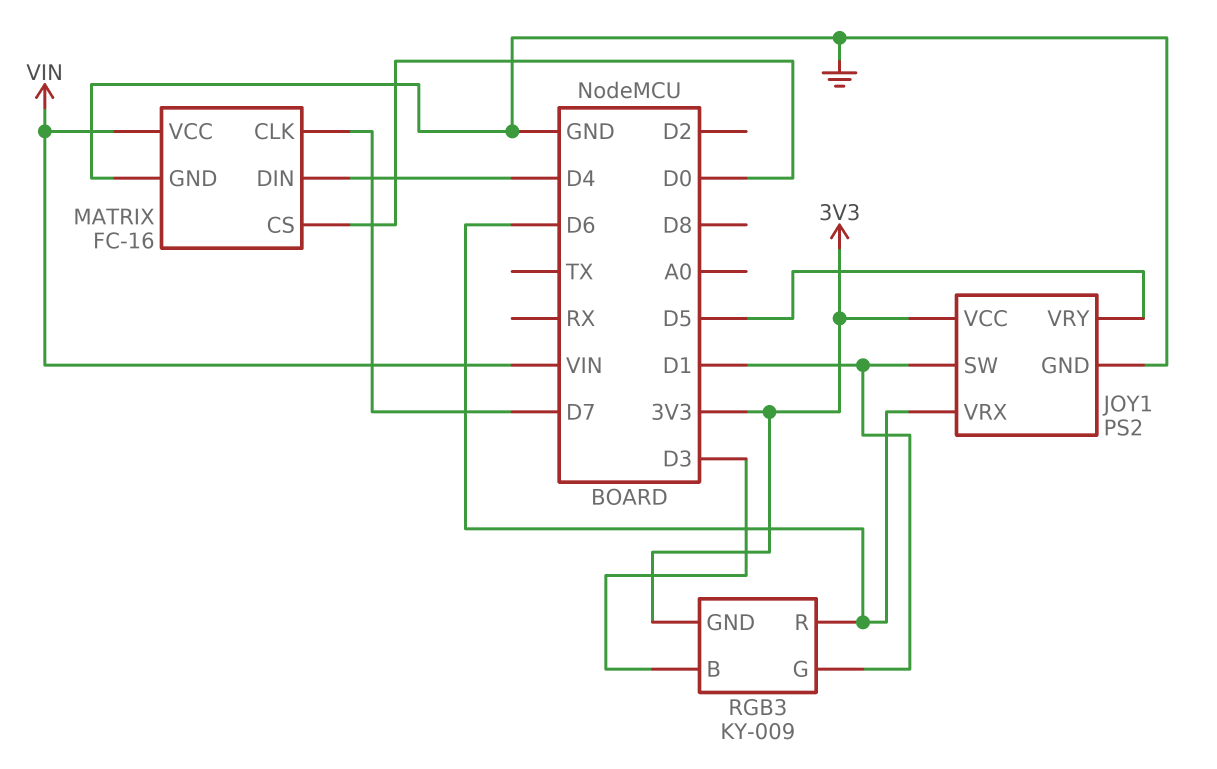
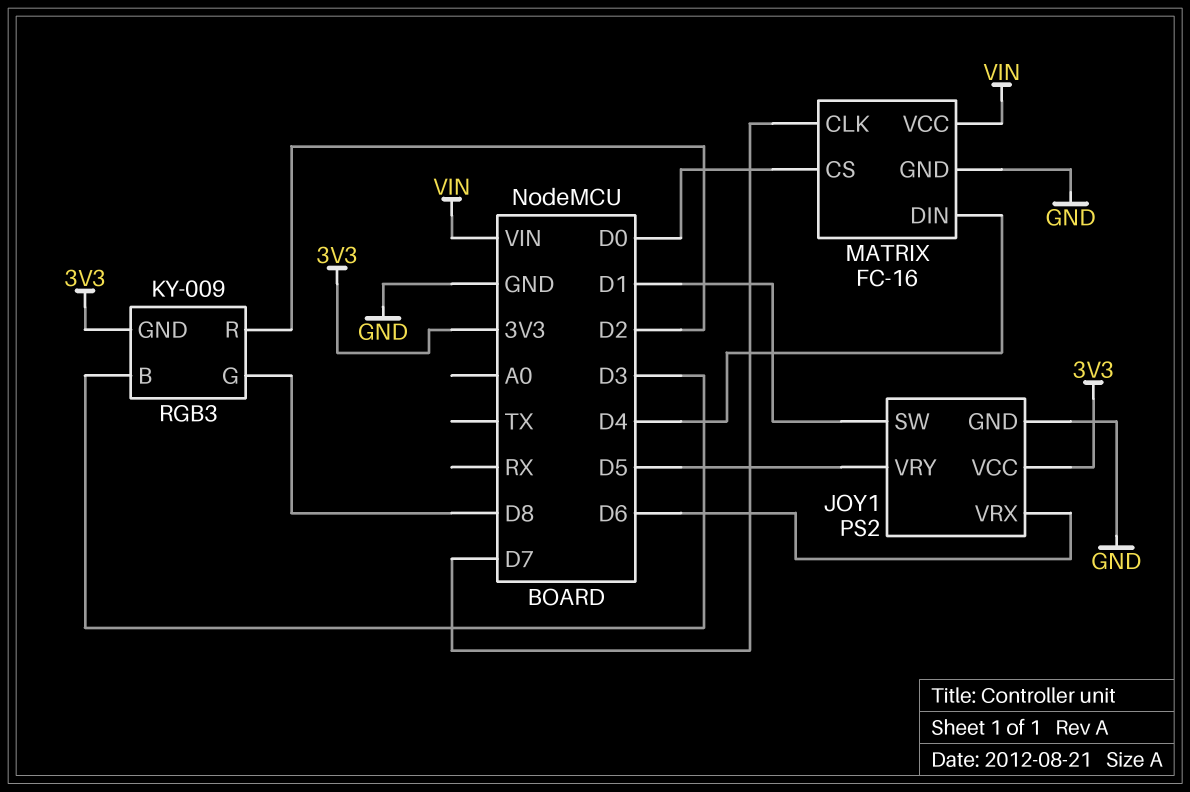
RGB3 pin G: D1 -> D8
RGB3 pin R: D6 -> D2

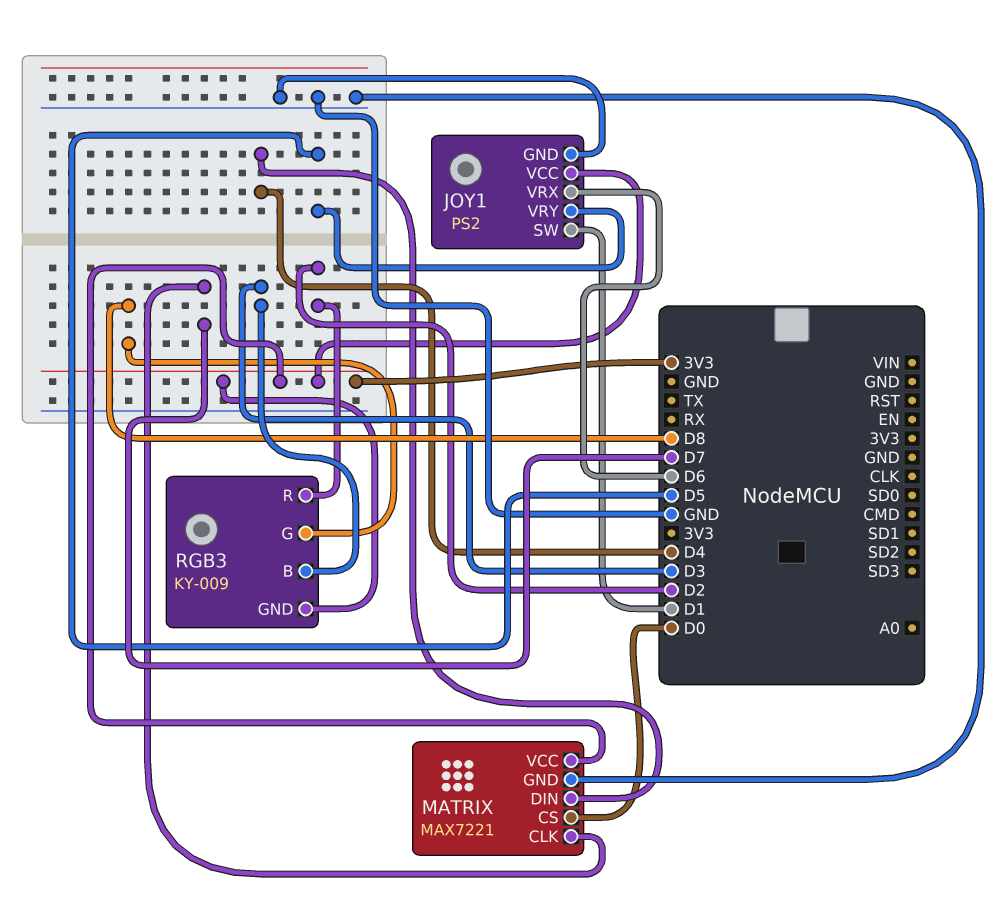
MATRIX: FC-16 -> MAX7221
MATRIX pin VCC: VIN -> 3V3

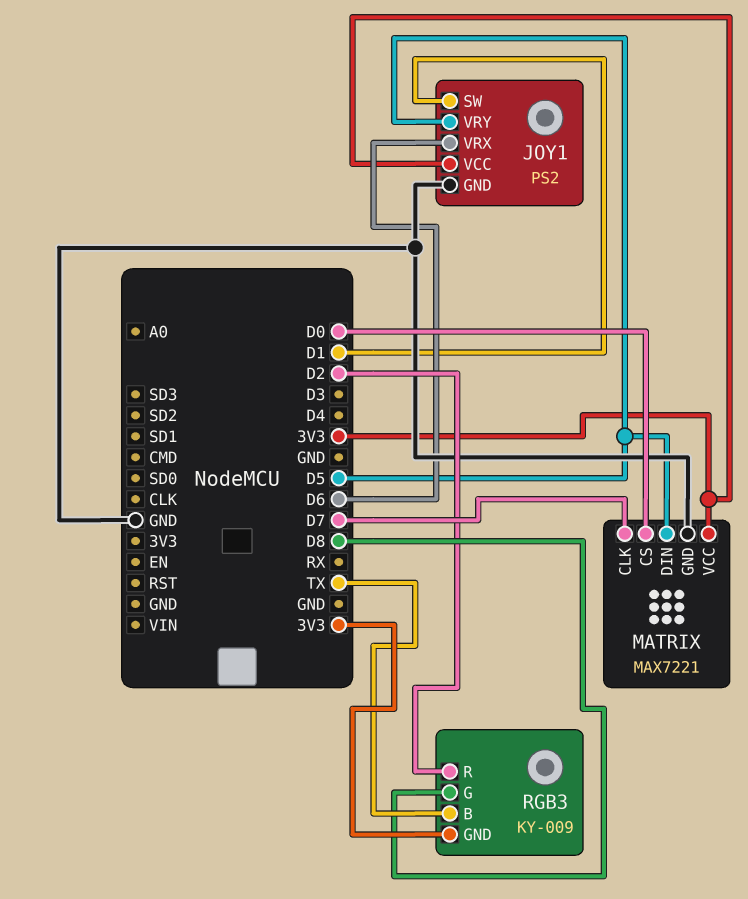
MATRIX pin DIN: D4 -> D5
RGB3 pin B: D3 -> TX

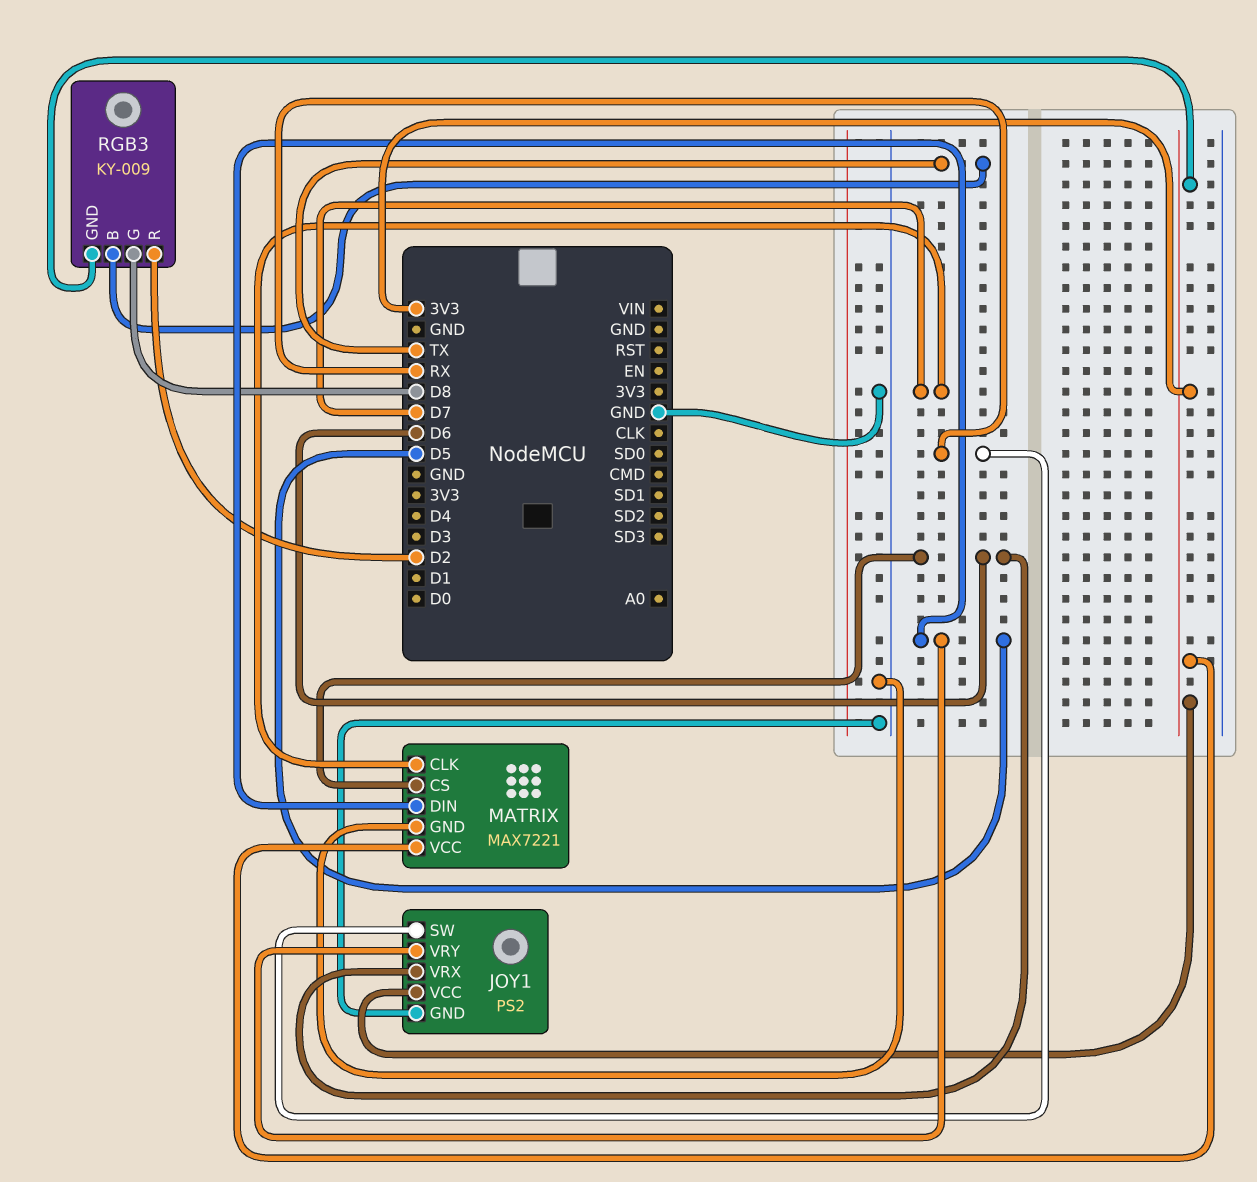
JOY1 pin SW: D1 -> RX
MATRIX pin CS: D0 -> D6

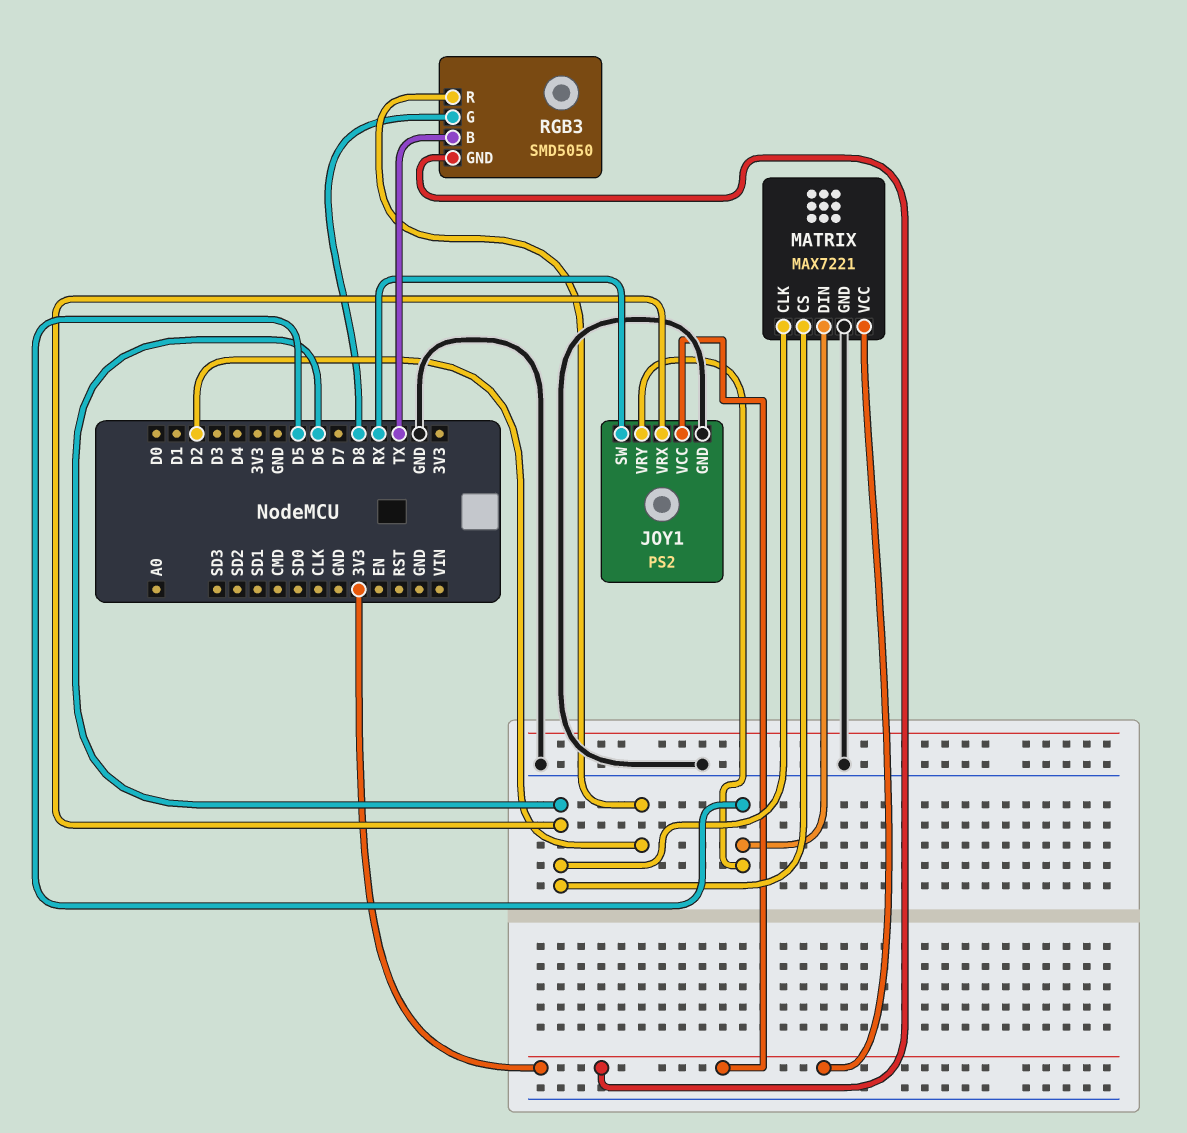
MATRIX pin CLK: D7 -> D6
RGB3: KY-009 -> SMD5050

